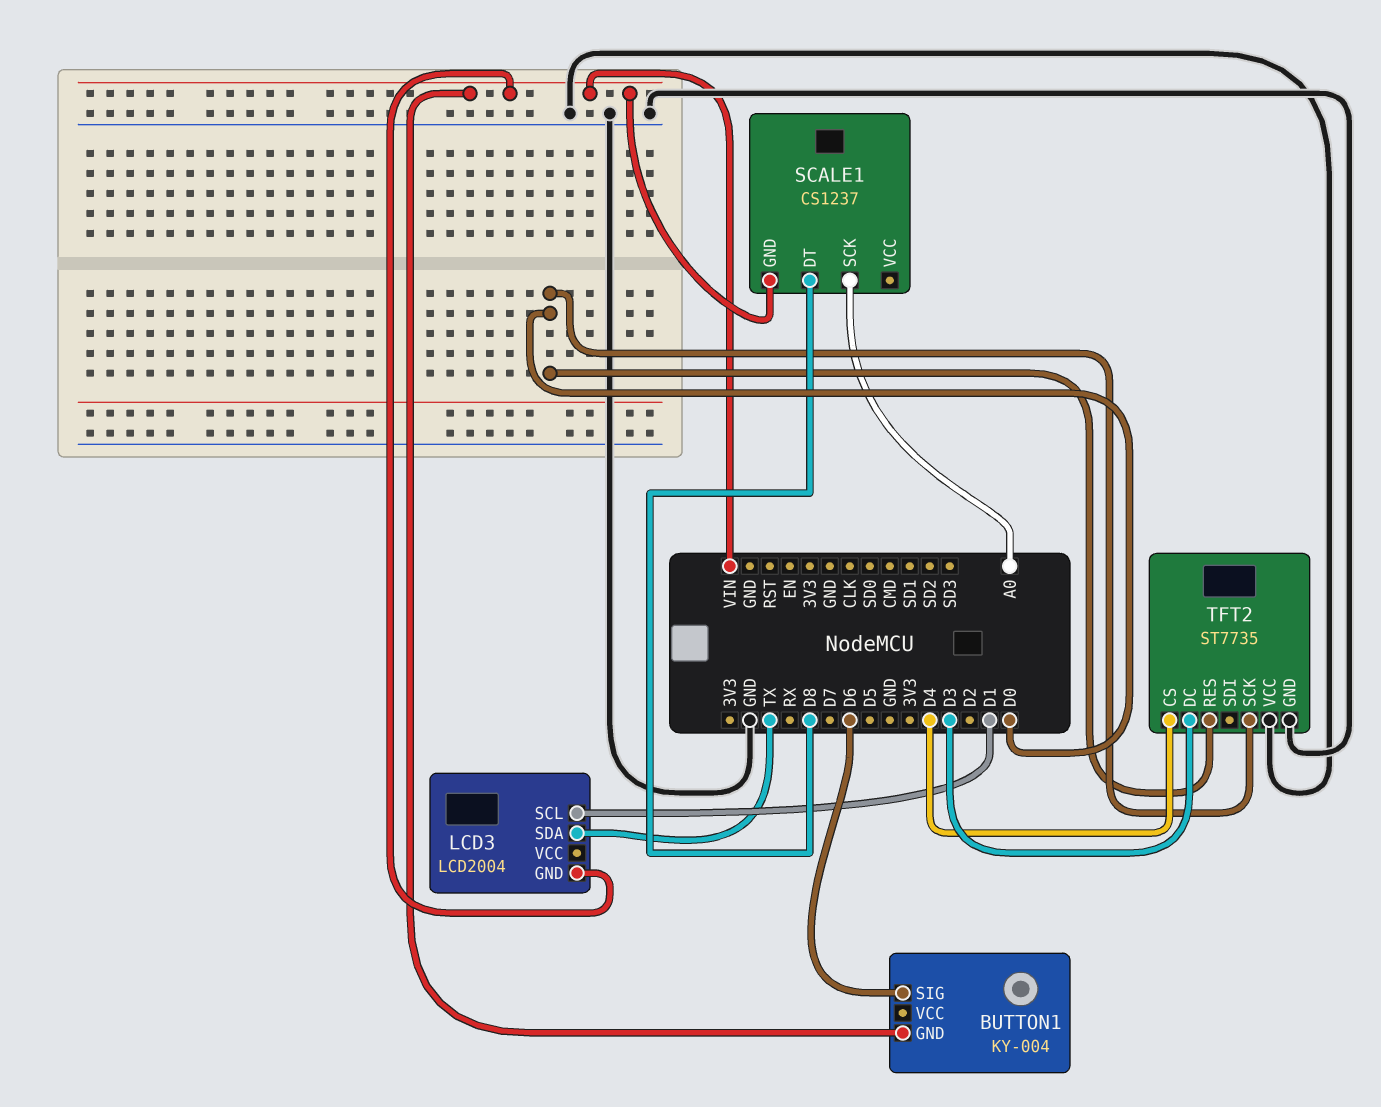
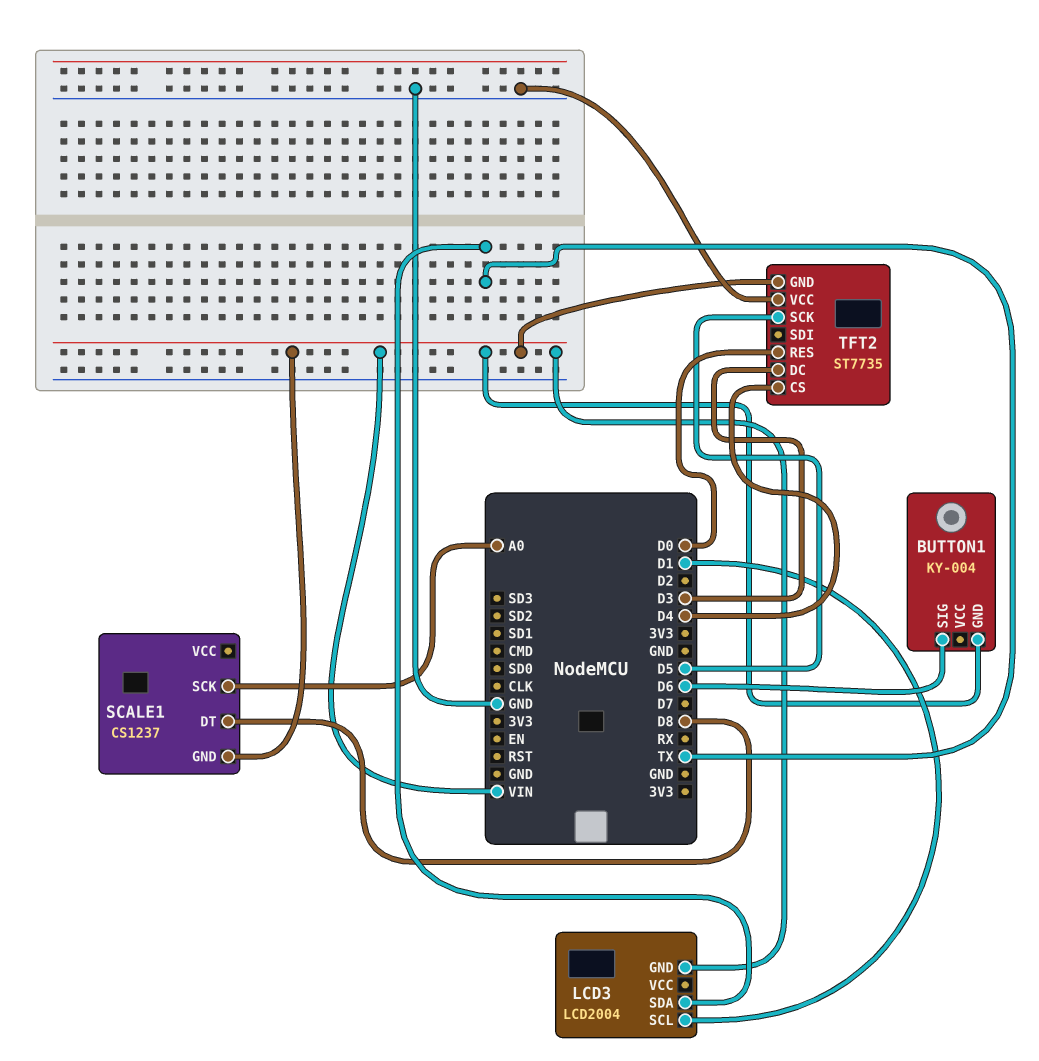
TFT2 pin GND: GND -> VIN
TFT2 pin SCK: D0 -> D5

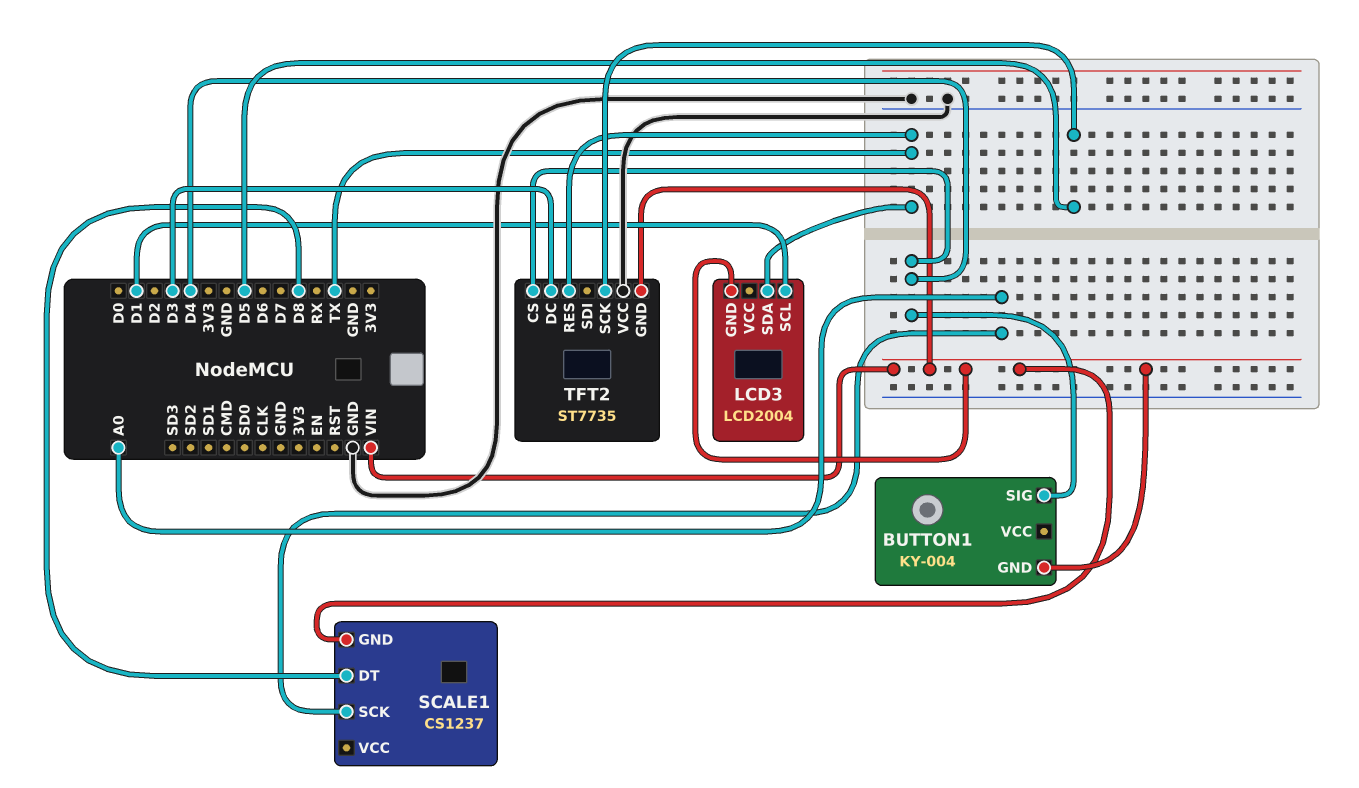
BUTTON1 pin SIG: D6 -> D4
TFT2 pin RES: D0 -> TX

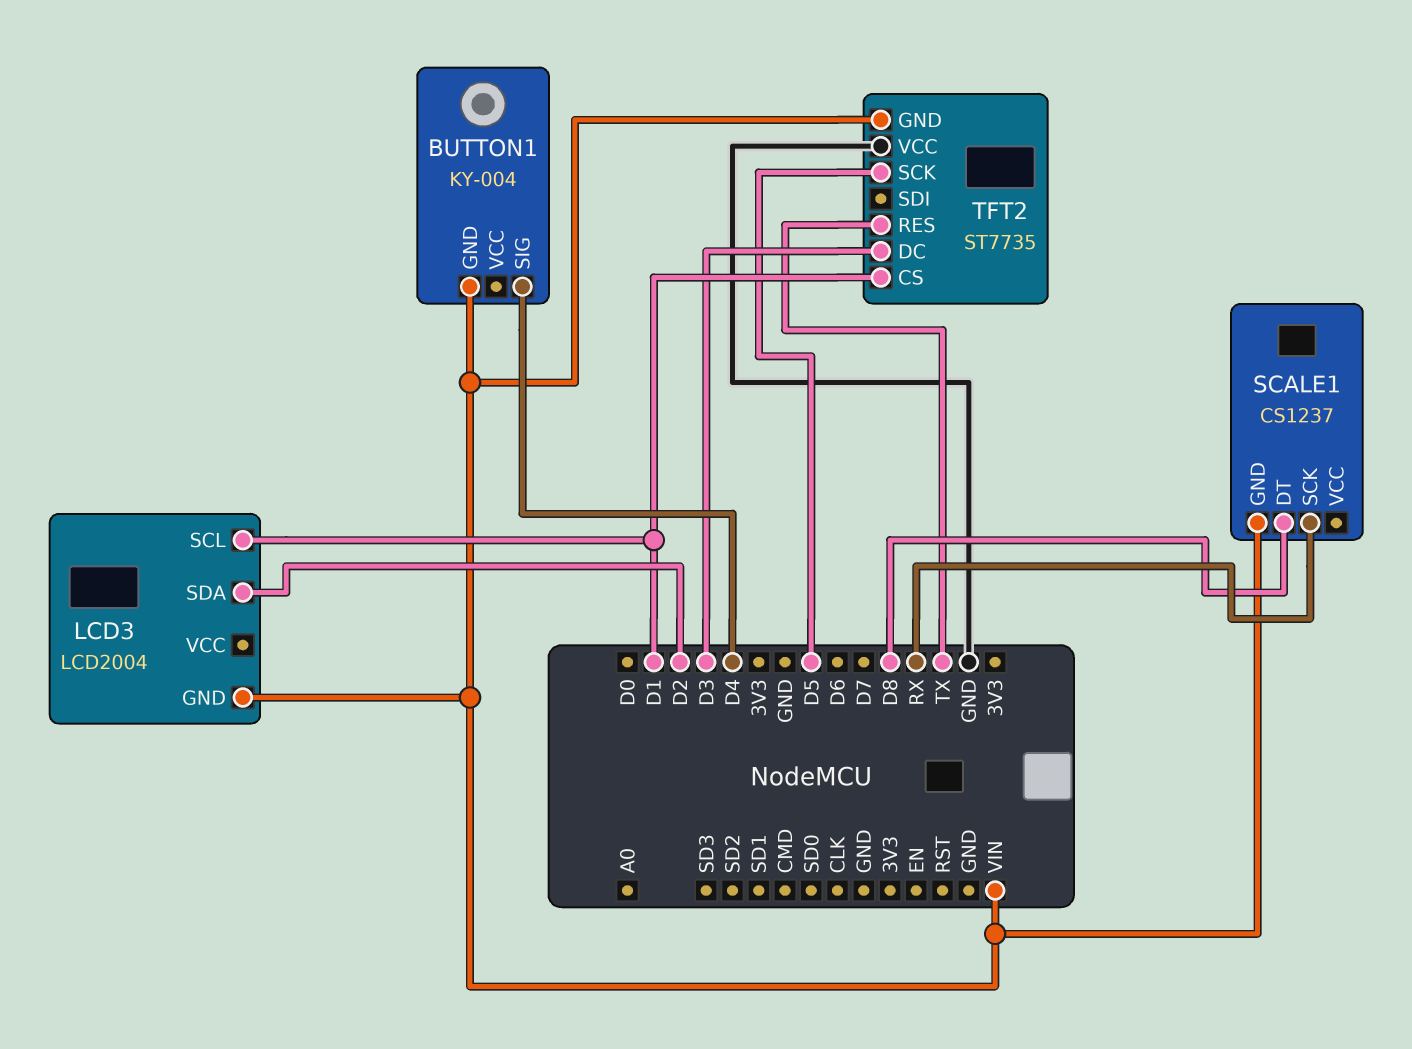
LCD3 pin SDA: TX -> D2
SCALE1 pin SCK: A0 -> RX
TFT2 pin CS: D4 -> D1

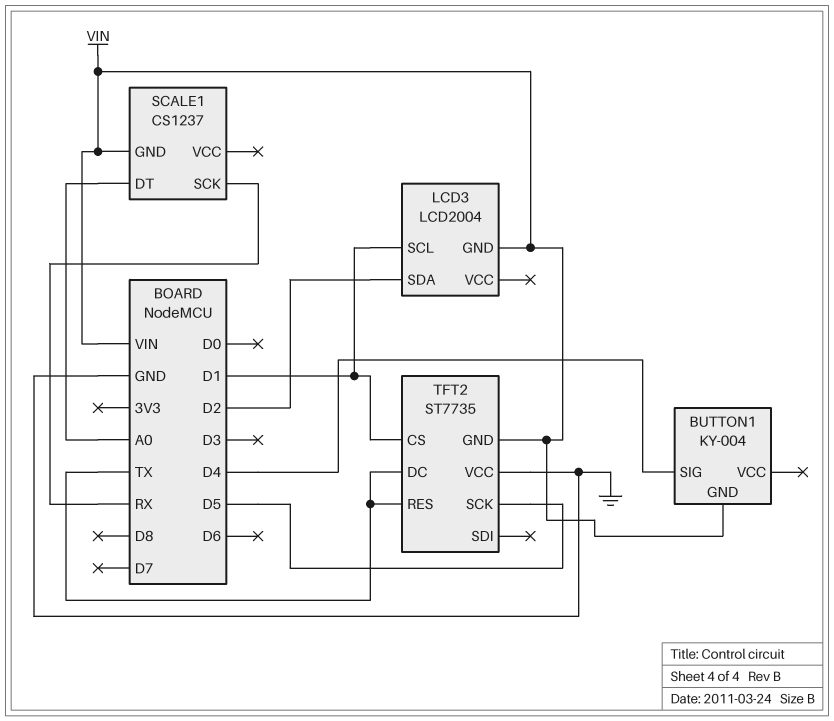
SCALE1 pin DT: D8 -> A0
TFT2 pin DC: D3 -> TX

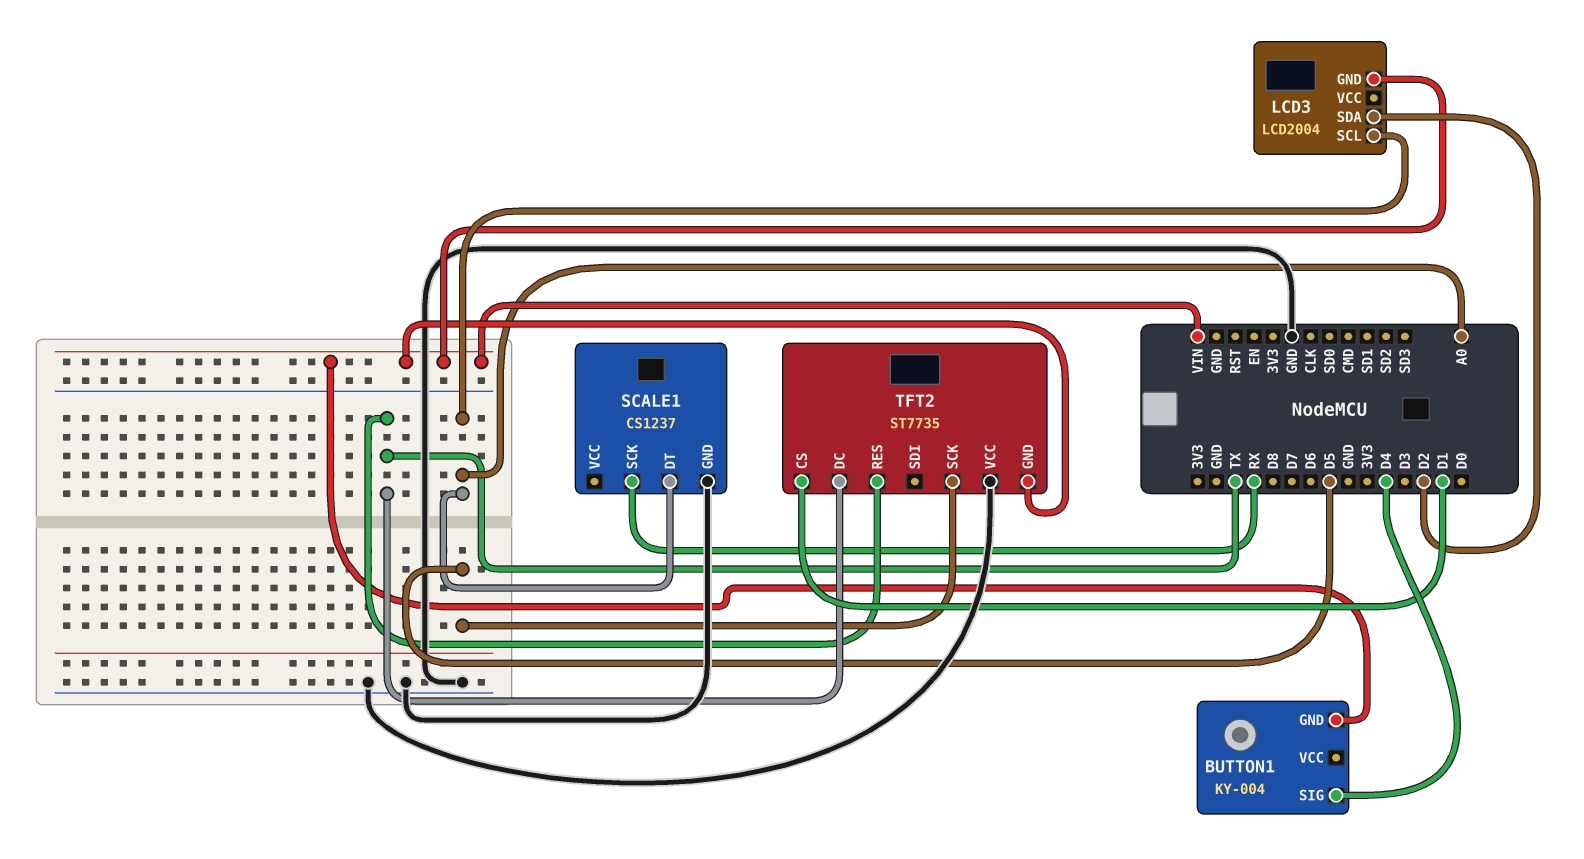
LCD3 pin SCL: D1 -> A0
SCALE1 pin GND: VIN -> GND

